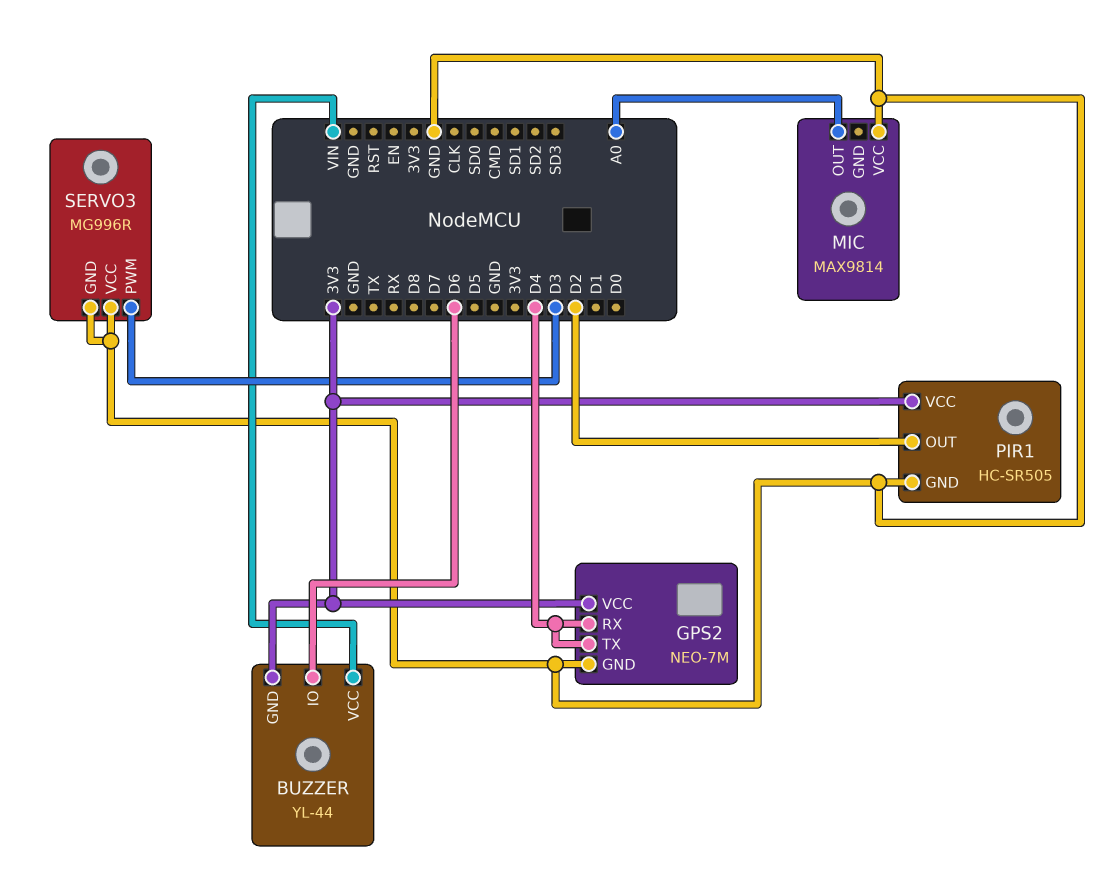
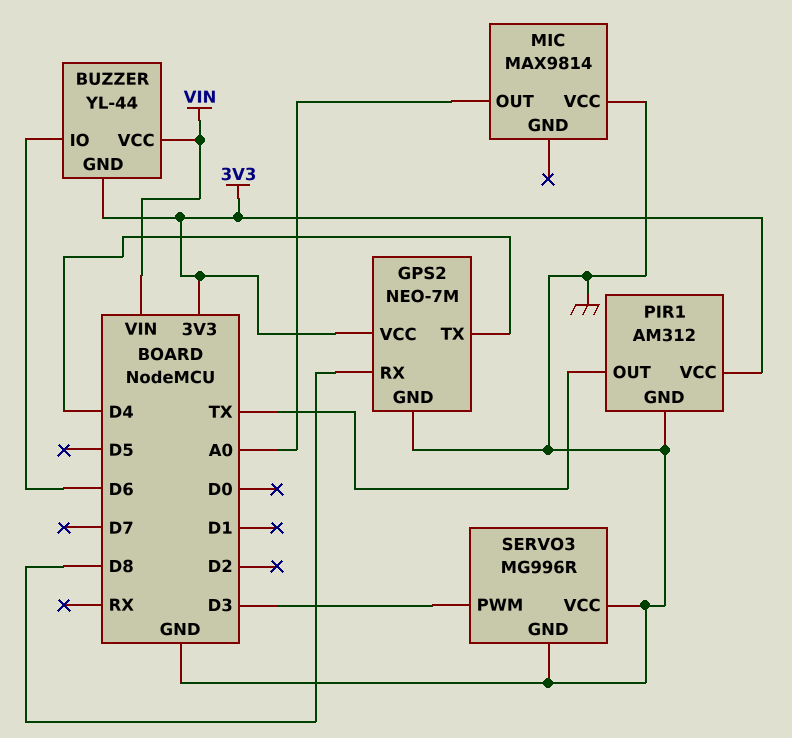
GPS2 pin RX: D4 -> D8
PIR1: HC-SR505 -> AM312
PIR1 pin OUT: D2 -> TX

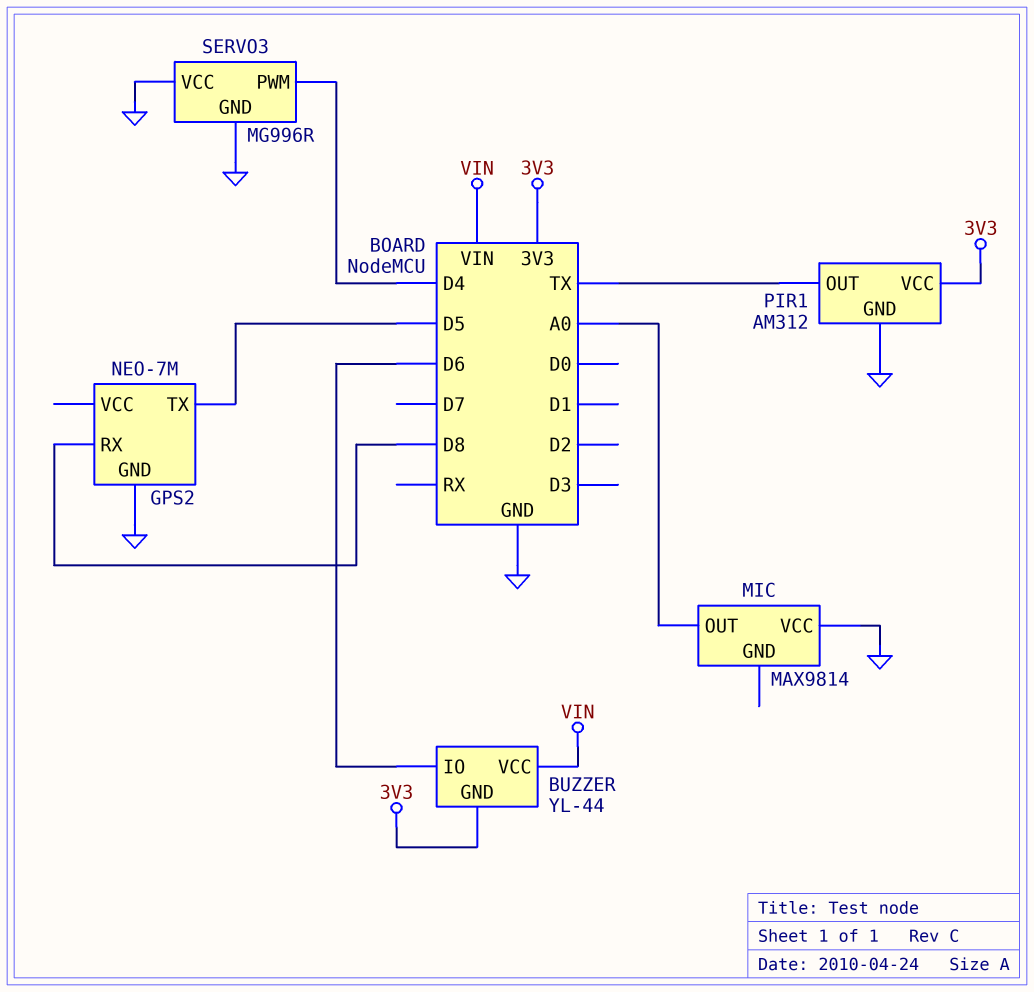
GPS2 pin TX: D4 -> D5
GPS2 pin VCC: 3V3 -> none
SERVO3 pin PWM: D3 -> D4

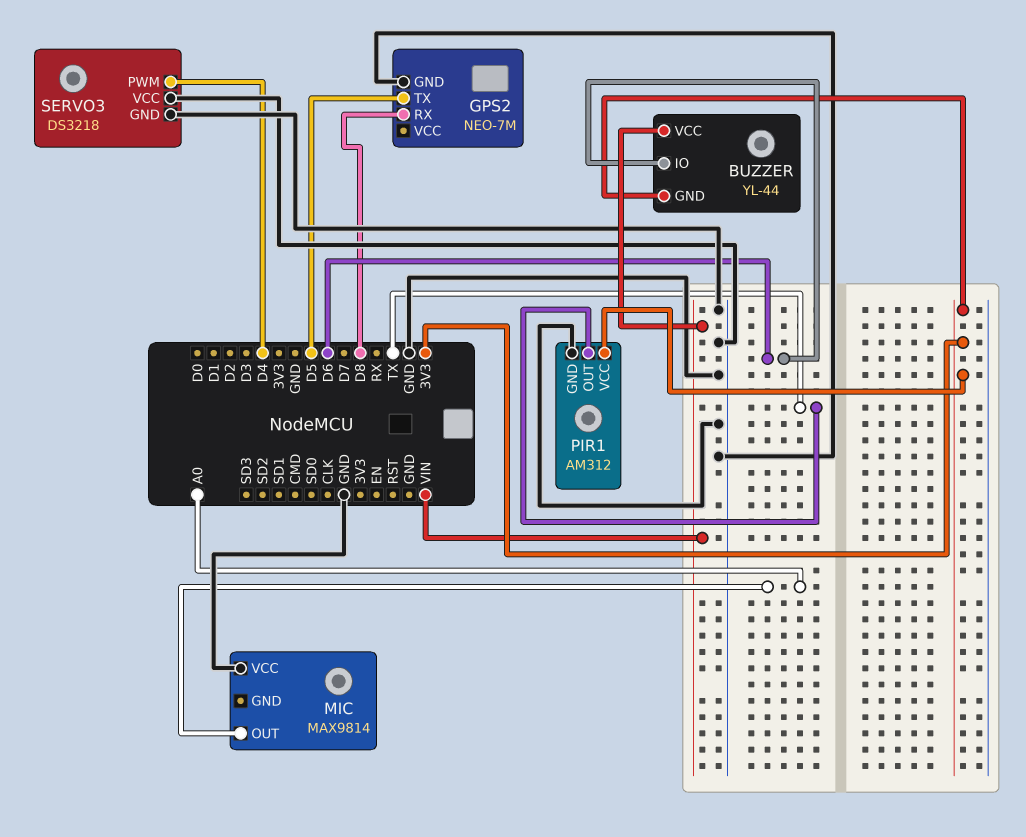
SERVO3: MG996R -> DS3218

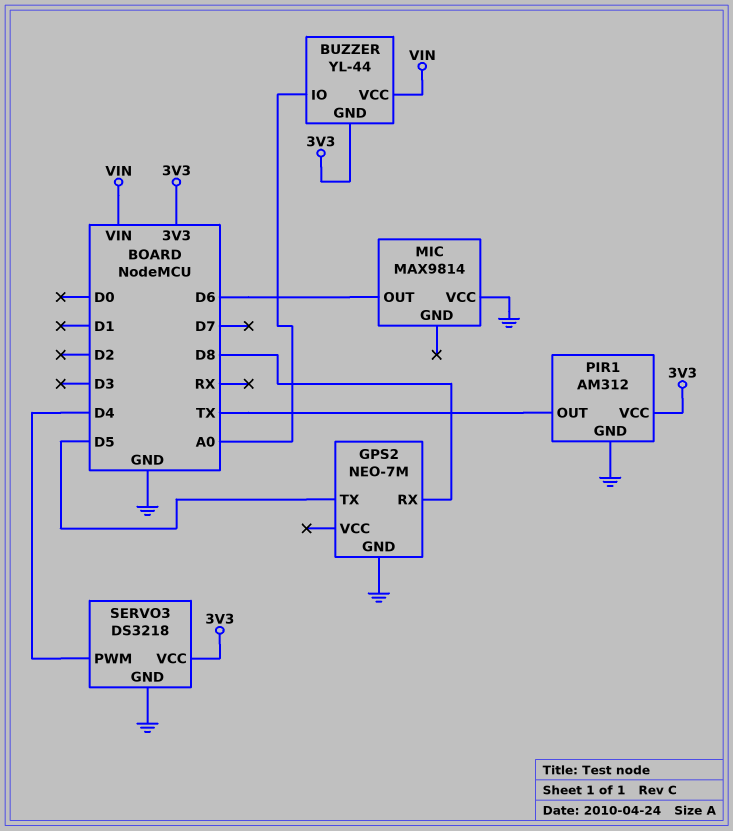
BUZZER pin IO: D6 -> A0
MIC pin OUT: A0 -> D6
SERVO3 pin VCC: GND -> 3V3

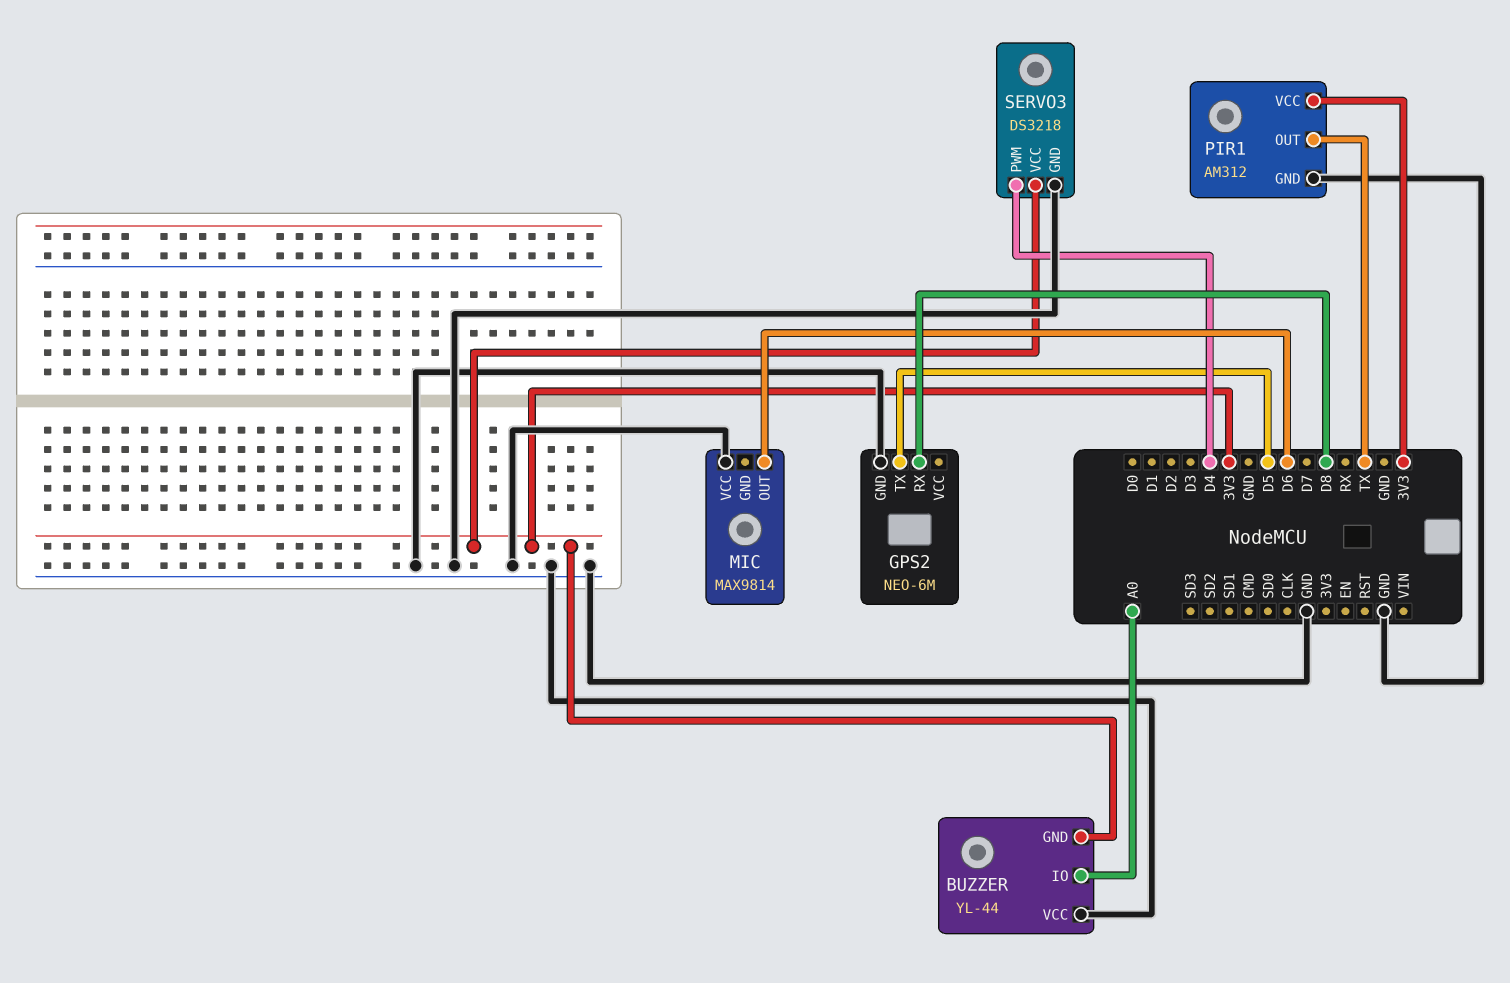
BUZZER pin VCC: VIN -> GND
GPS2: NEO-7M -> NEO-6M

